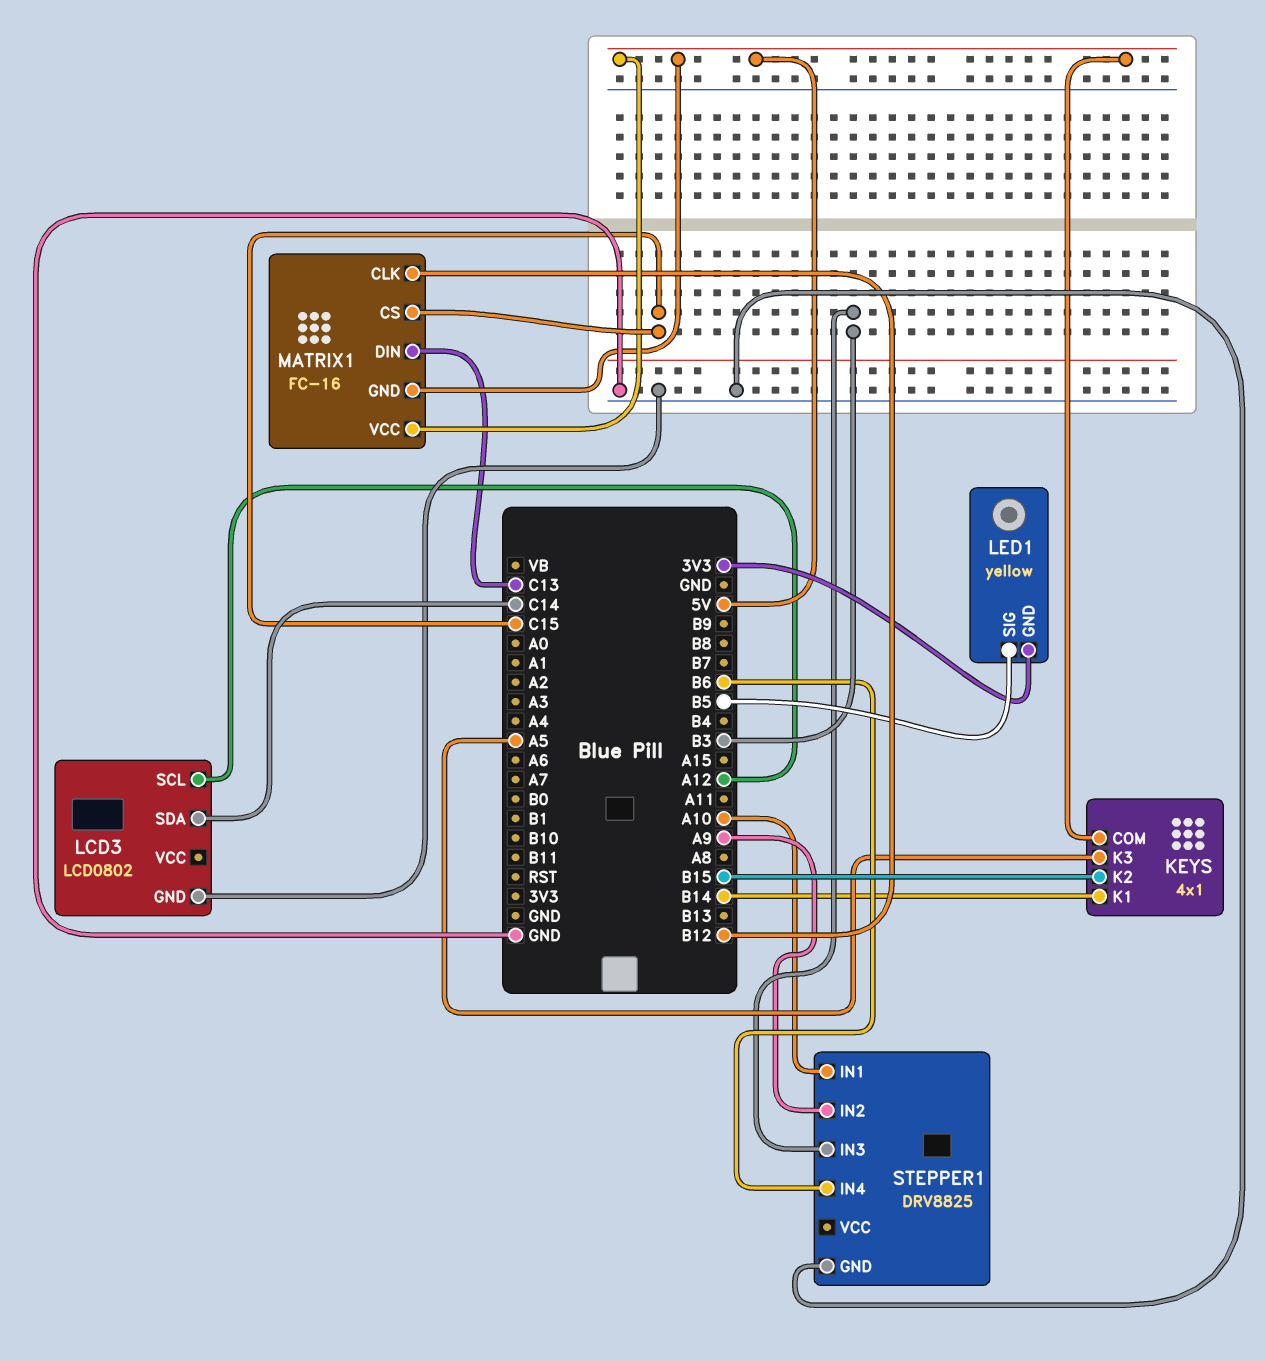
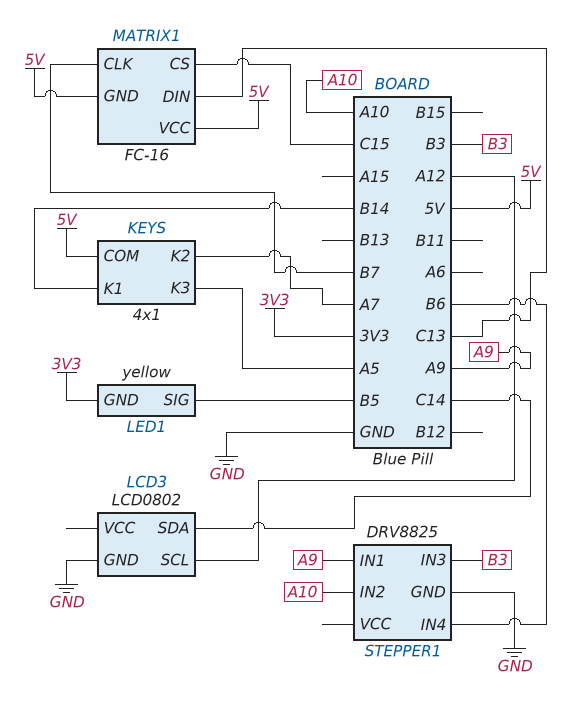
KEYS pin K2: B15 -> A7
MATRIX1 pin CLK: B12 -> B7
STEPPER1 pin IN1: A10 -> A9
STEPPER1 pin IN2: A9 -> A10

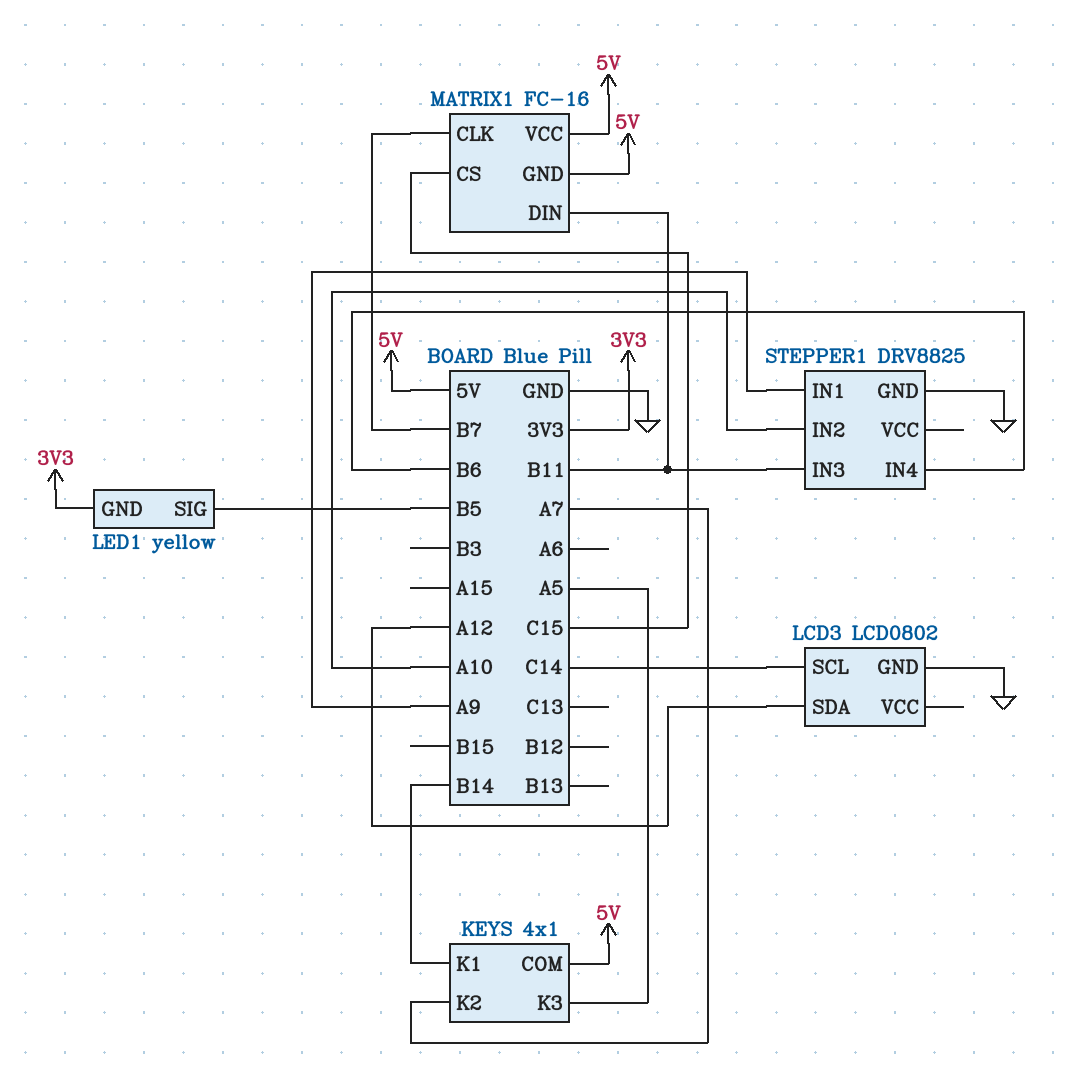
LCD3 pin SCL: A12 -> C14
LCD3 pin SDA: C14 -> A12
MATRIX1 pin DIN: C13 -> B11
STEPPER1 pin IN3: B3 -> B11

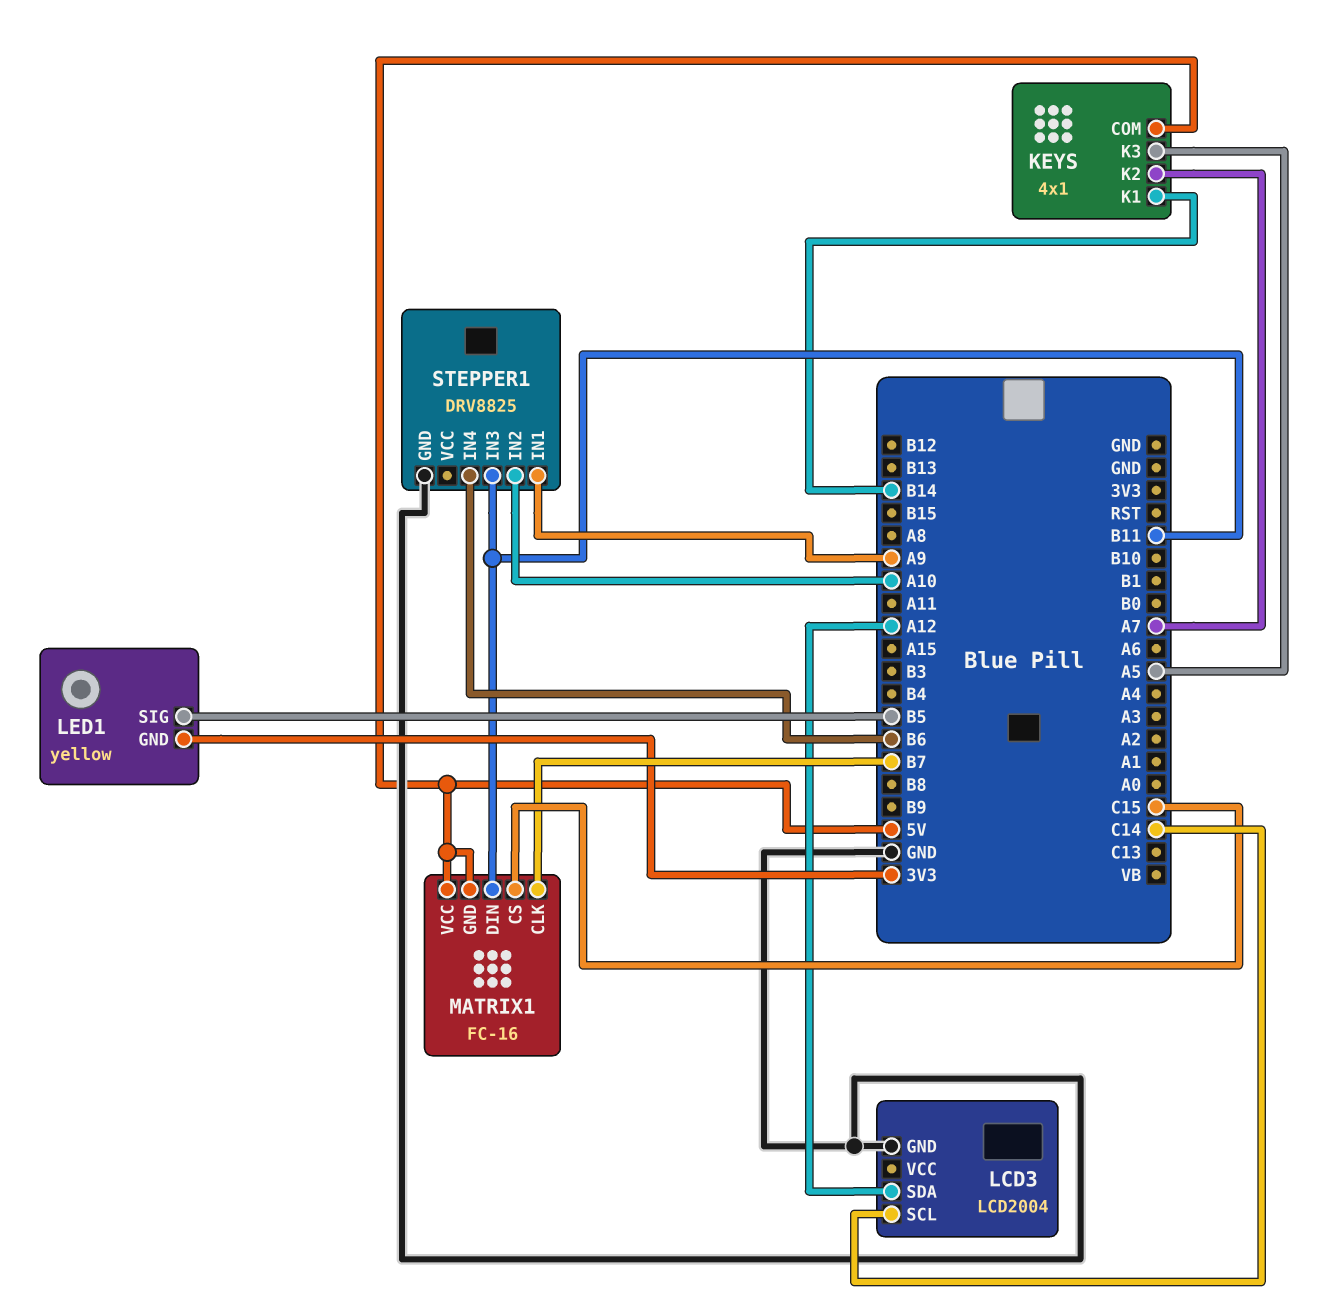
LCD3: LCD0802 -> LCD2004

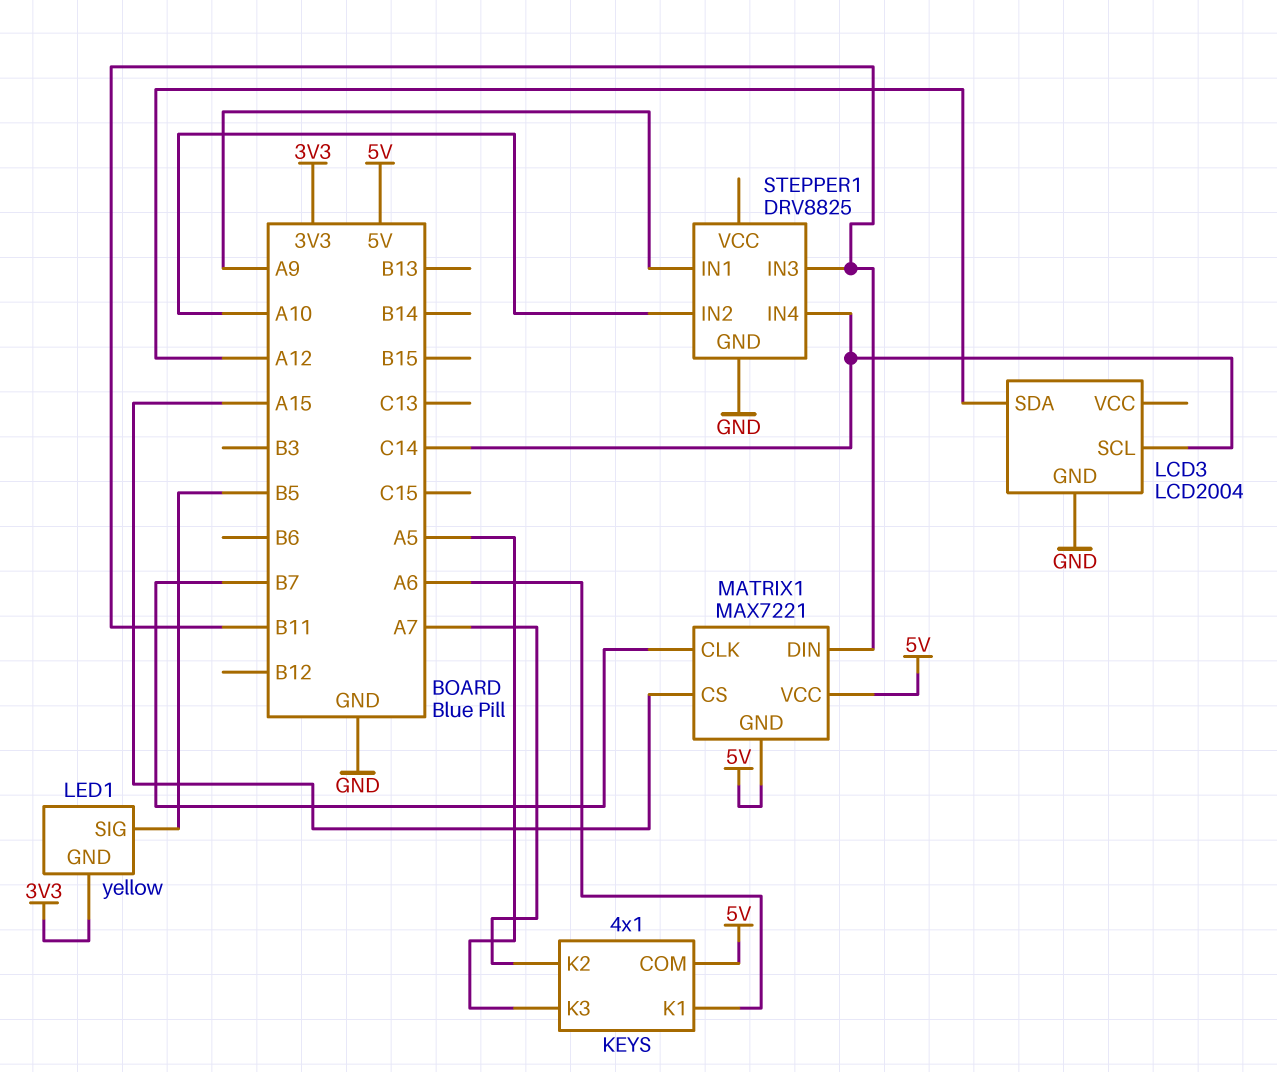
KEYS pin K1: B14 -> A6
MATRIX1: FC-16 -> MAX7221
MATRIX1 pin CS: C15 -> A15
STEPPER1 pin IN4: B6 -> C14

